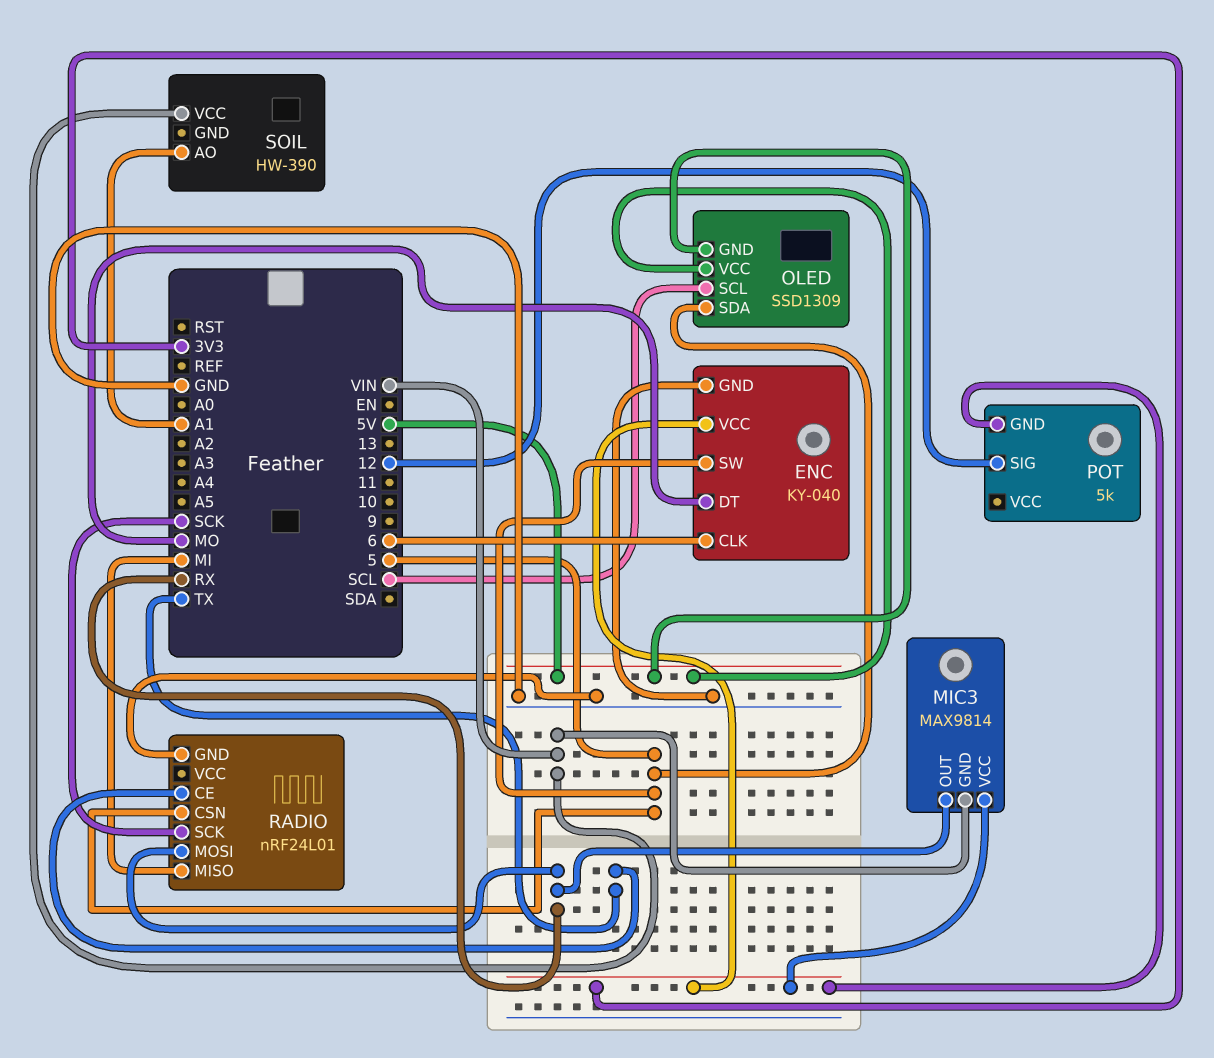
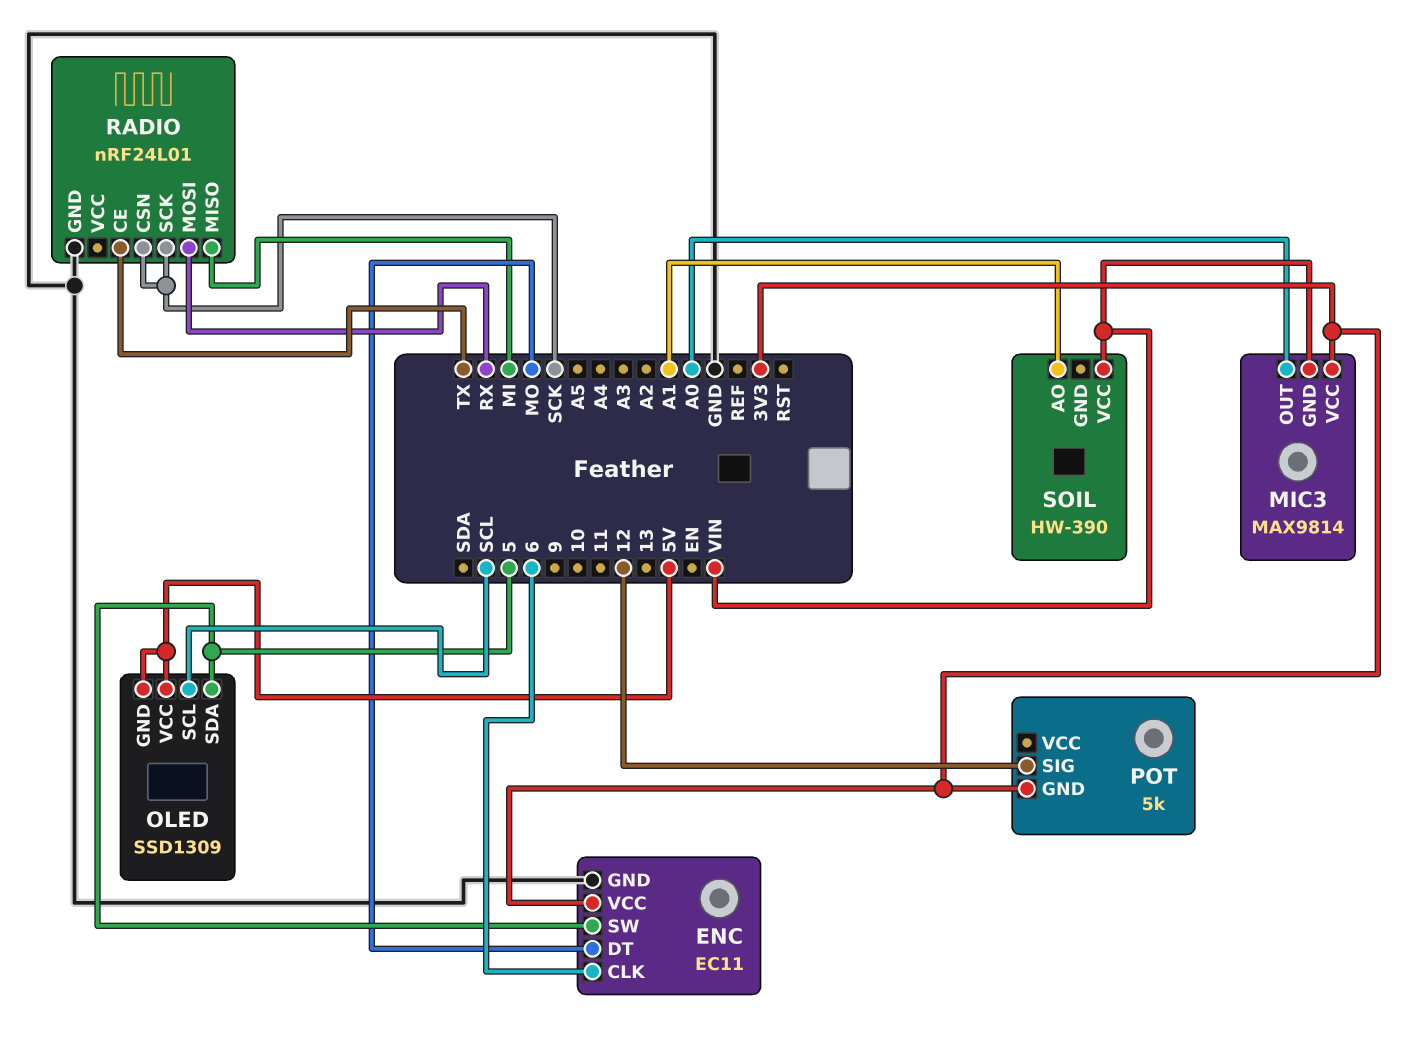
ENC: KY-040 -> EC11
MIC3 pin OUT: RX -> A0
RADIO pin CSN: 5 -> SCK

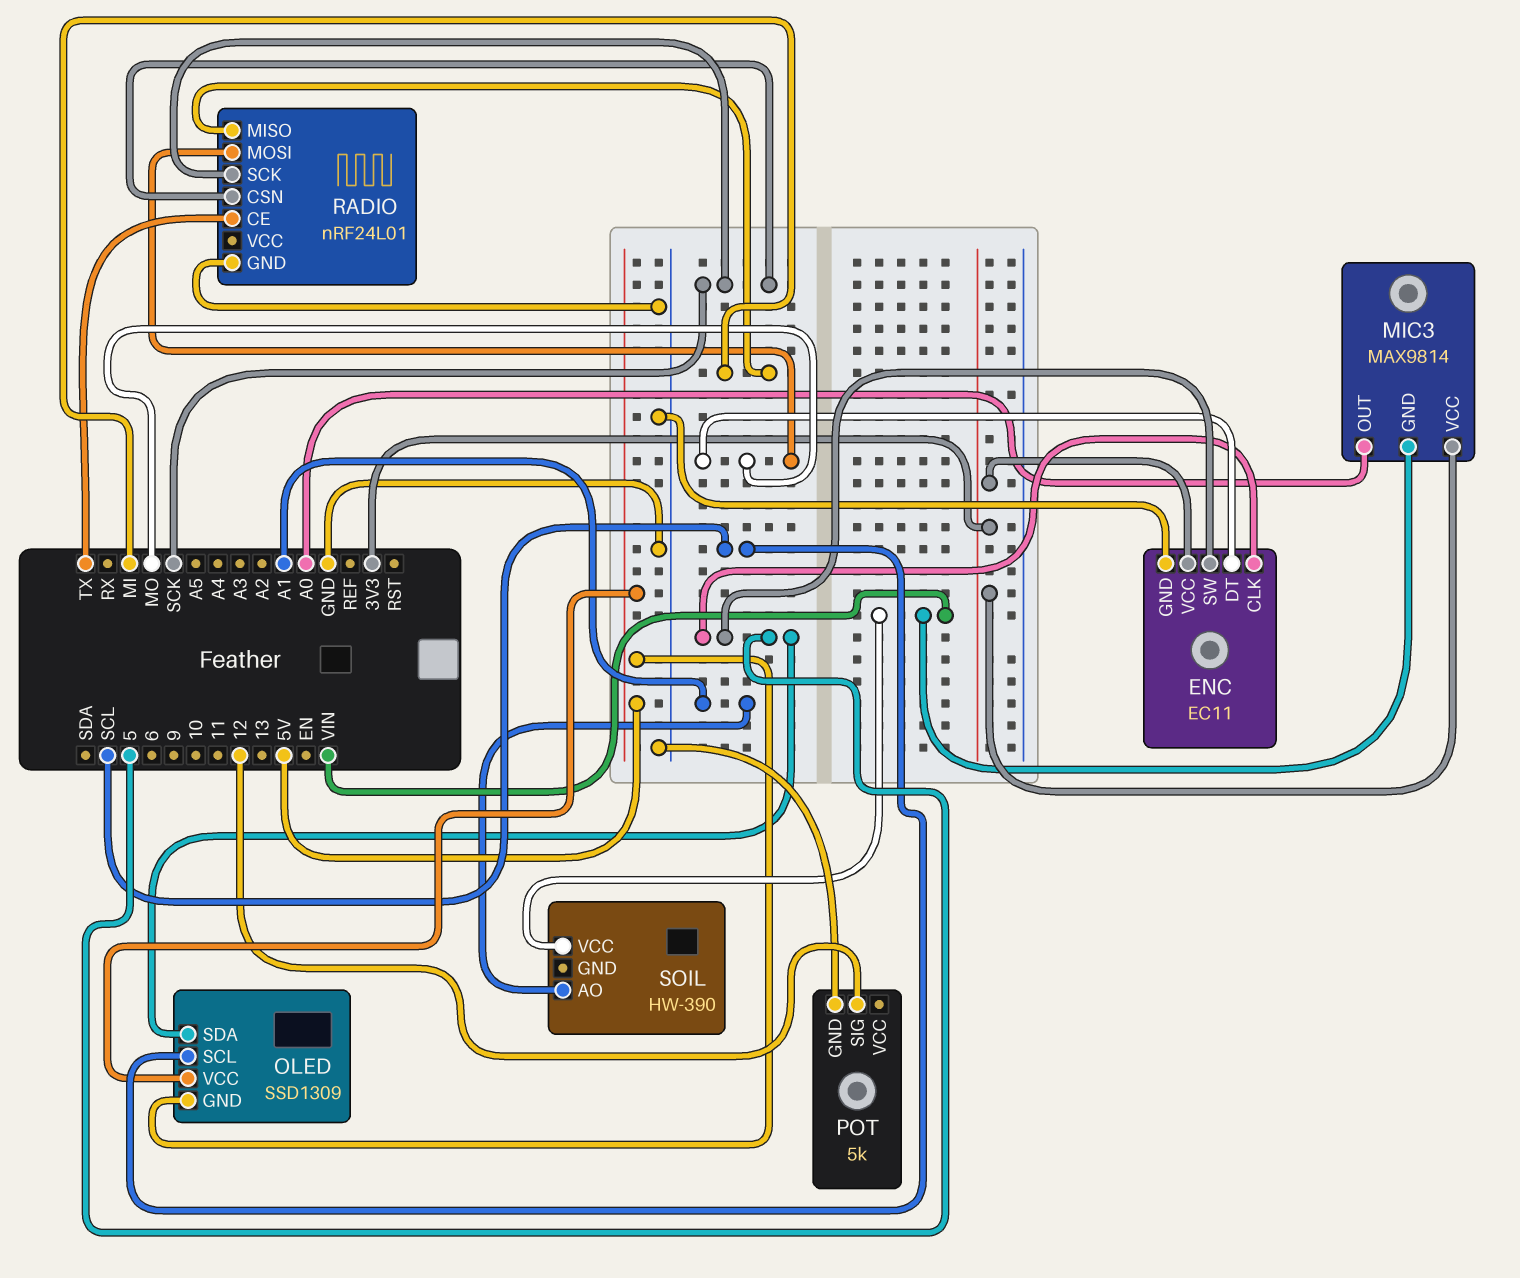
ENC pin CLK: 6 -> 5
POT pin GND: 3V3 -> GND
RADIO pin MOSI: RX -> MO

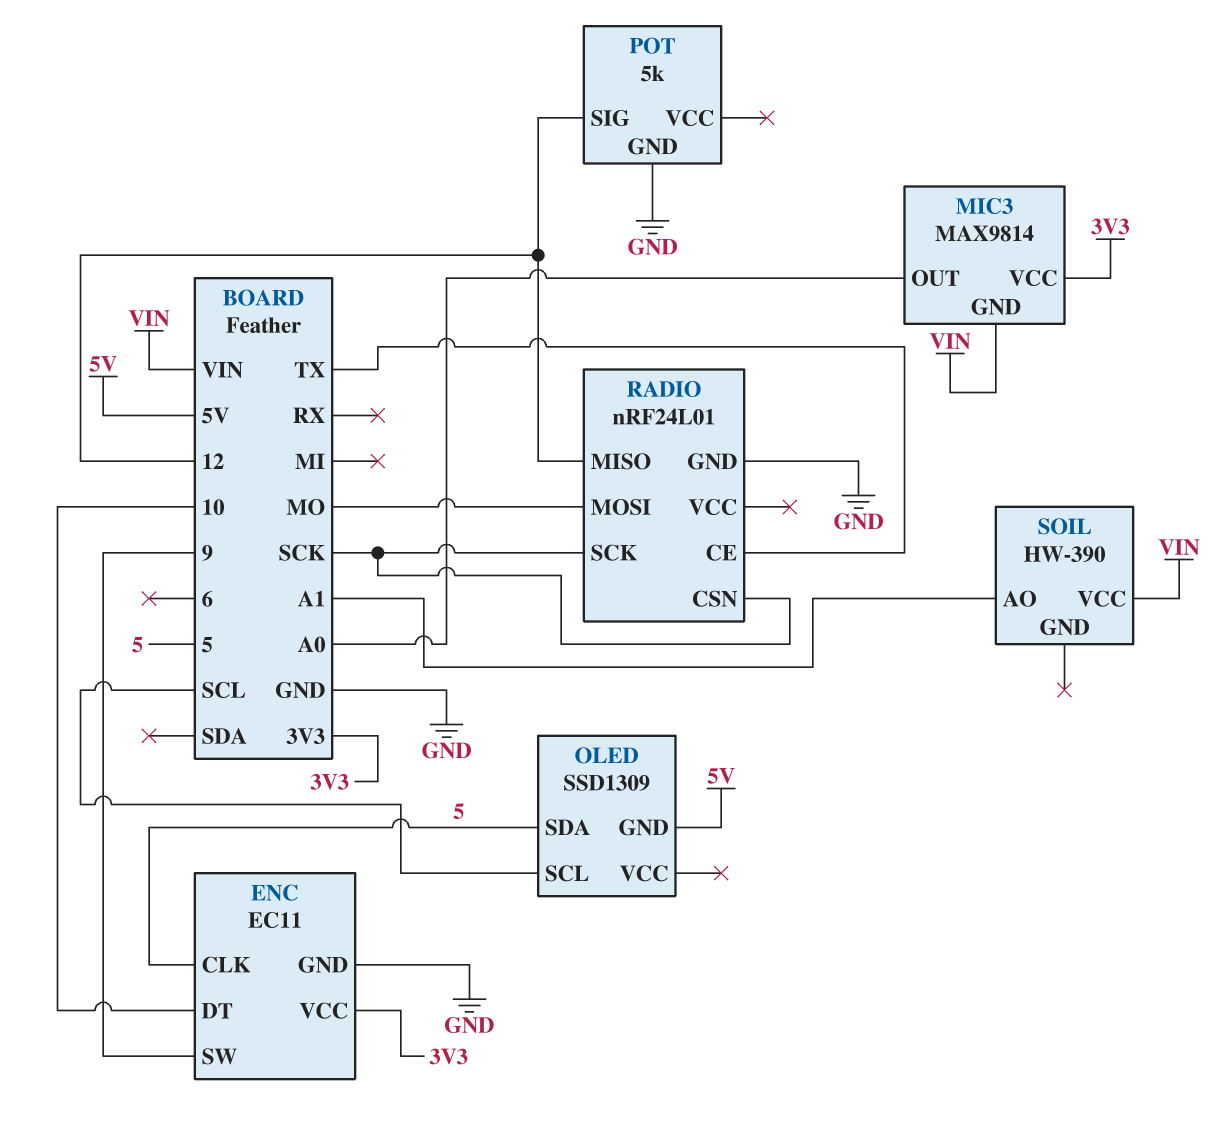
ENC pin DT: MO -> 10
ENC pin SW: 5 -> 9
OLED pin VCC: 5V -> none
RADIO pin MISO: MI -> 12

